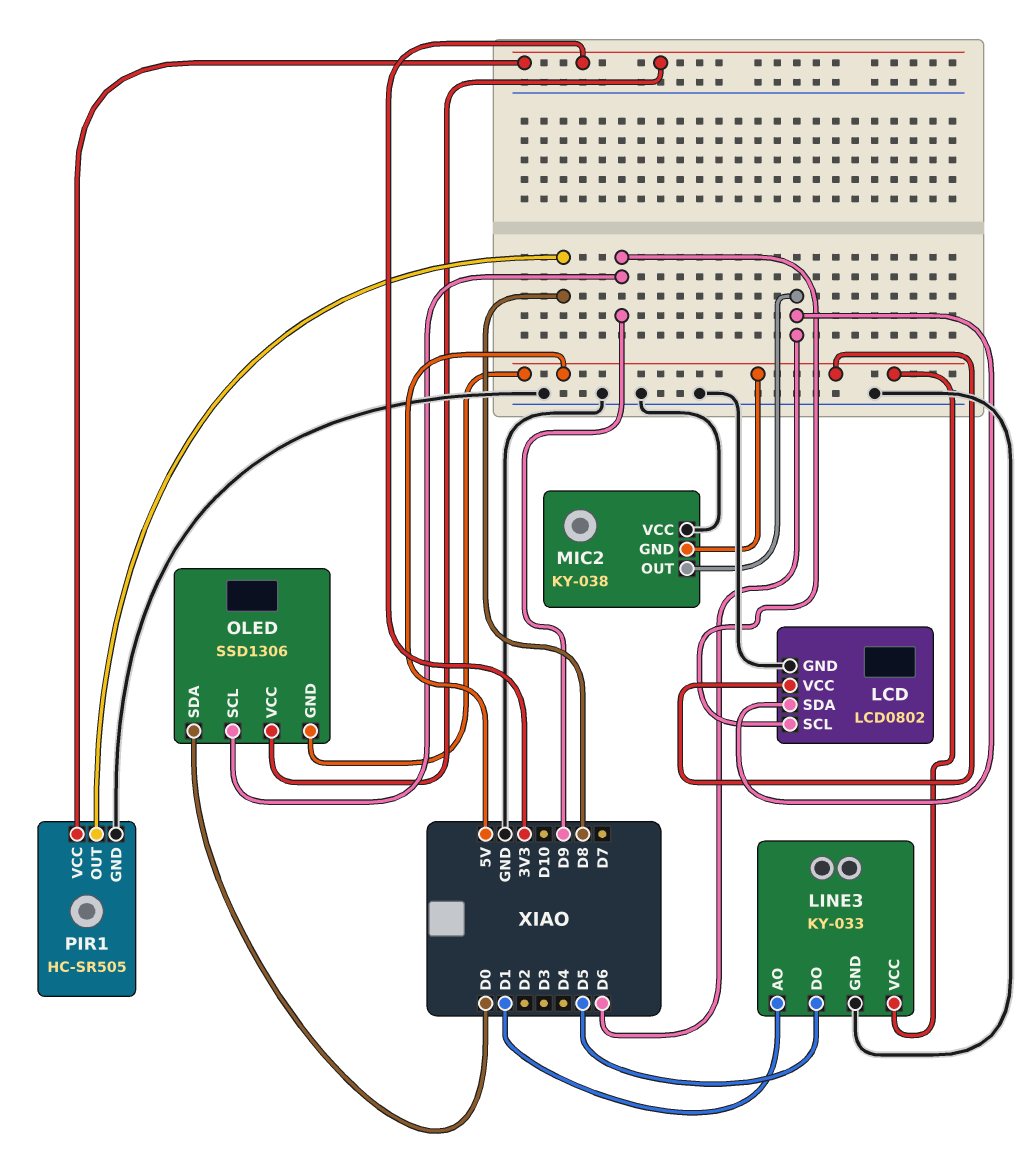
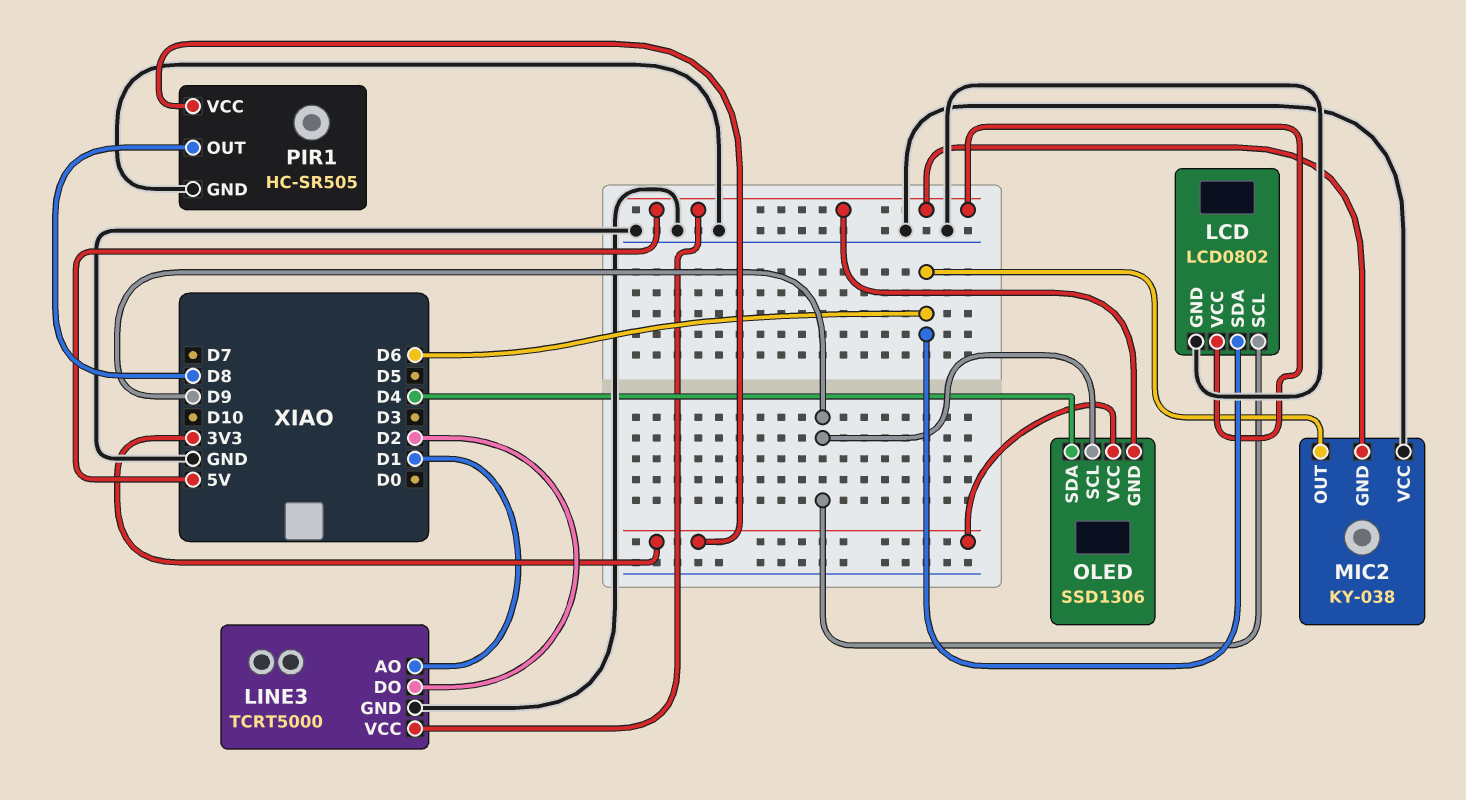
LINE3: KY-033 -> TCRT5000
LINE3 pin DO: D5 -> D2
OLED pin SDA: D0 -> D4

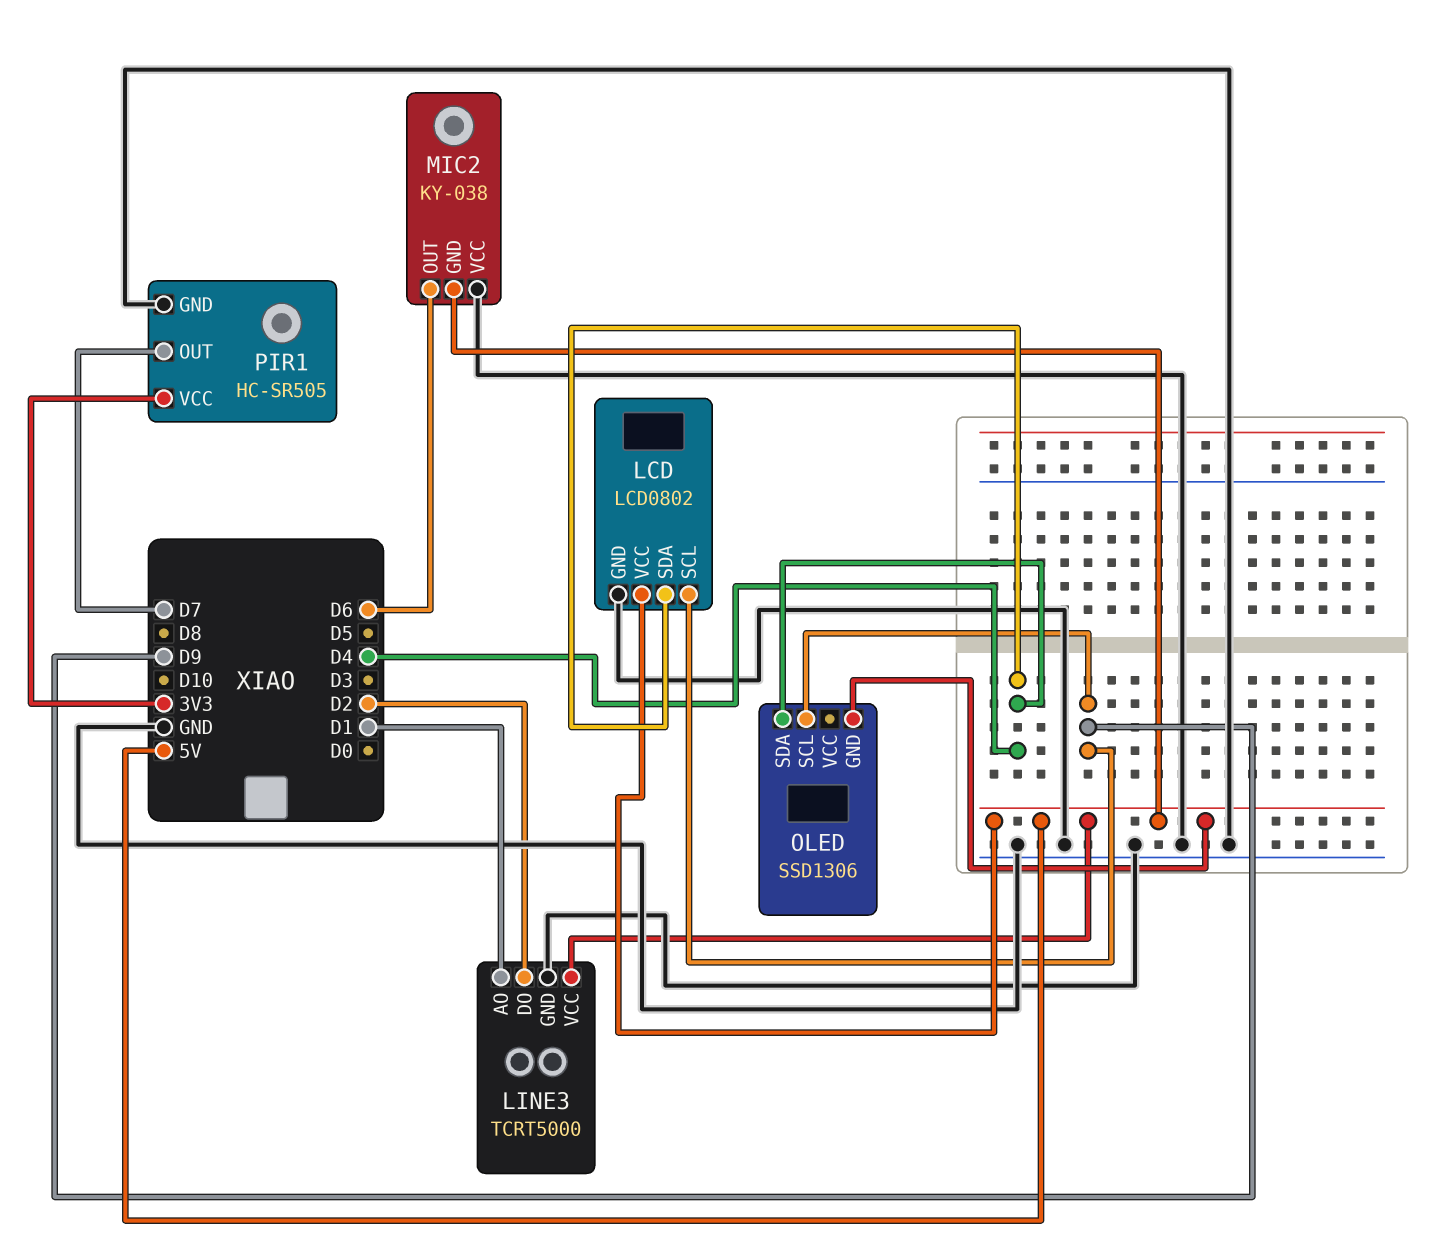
LCD pin SDA: D6 -> D4
OLED pin VCC: 3V3 -> none
PIR1 pin OUT: D8 -> D7

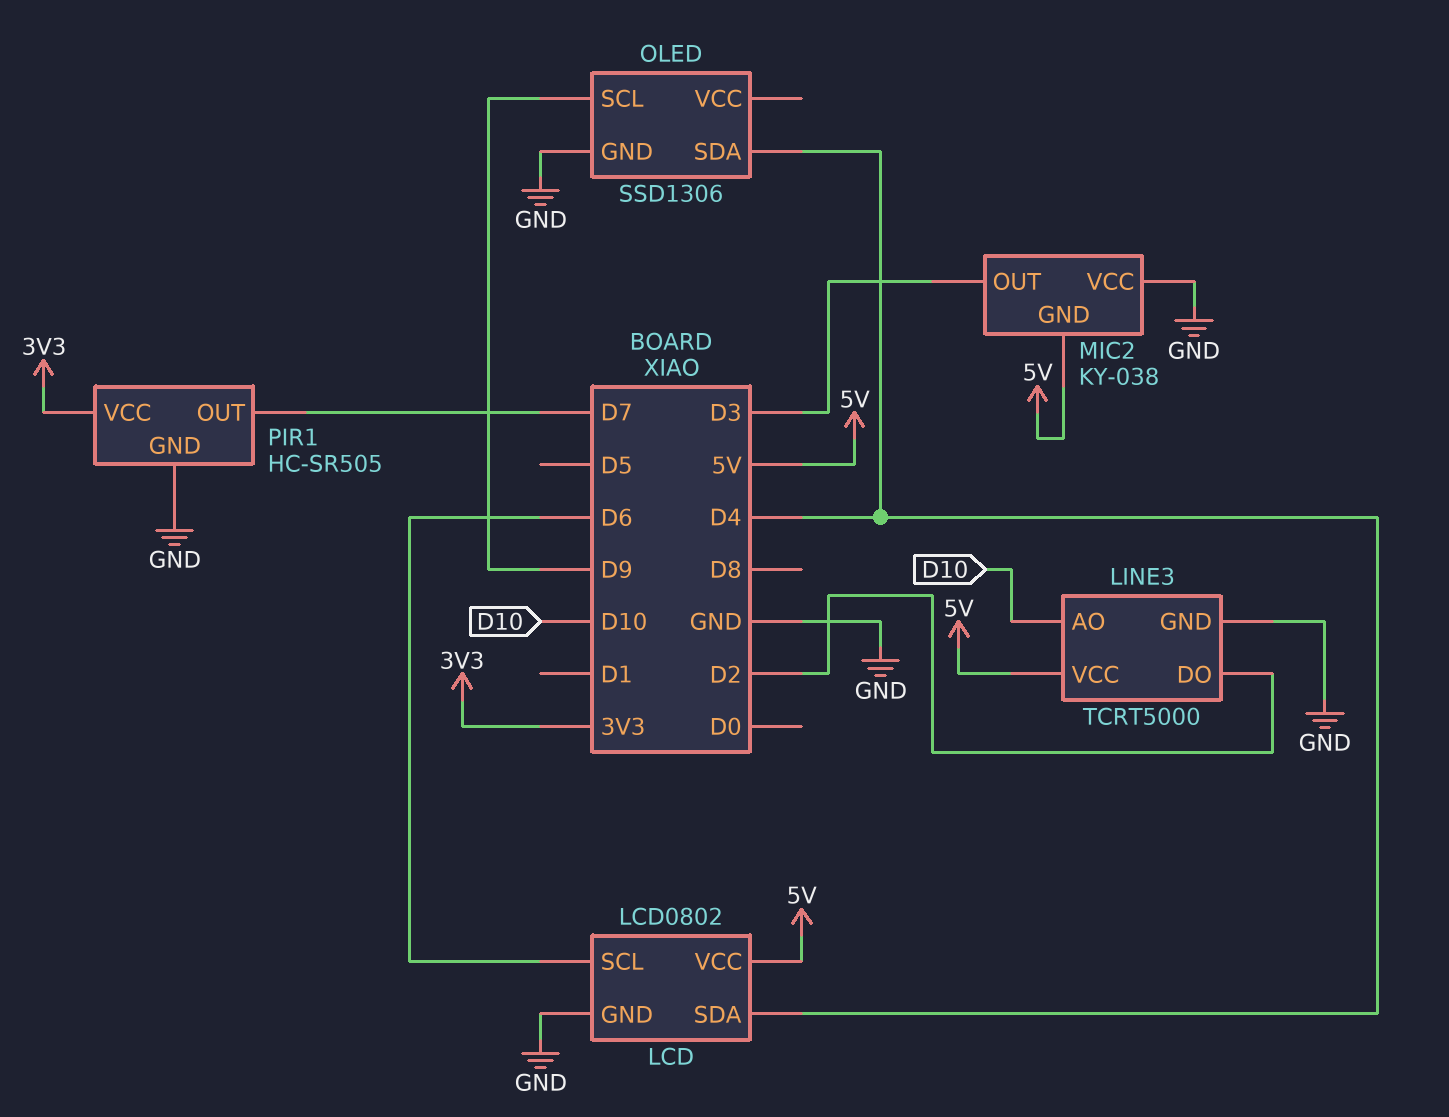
LCD pin SCL: D9 -> D6
LINE3 pin AO: D1 -> D10
MIC2 pin OUT: D6 -> D3
OLED pin GND: 5V -> GND

